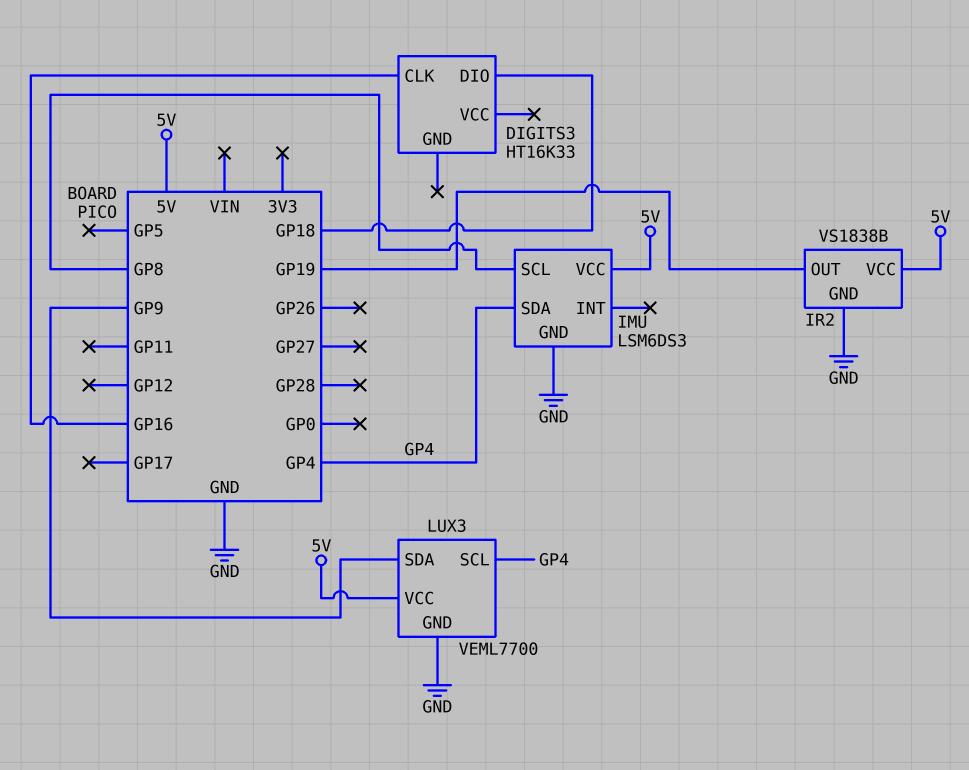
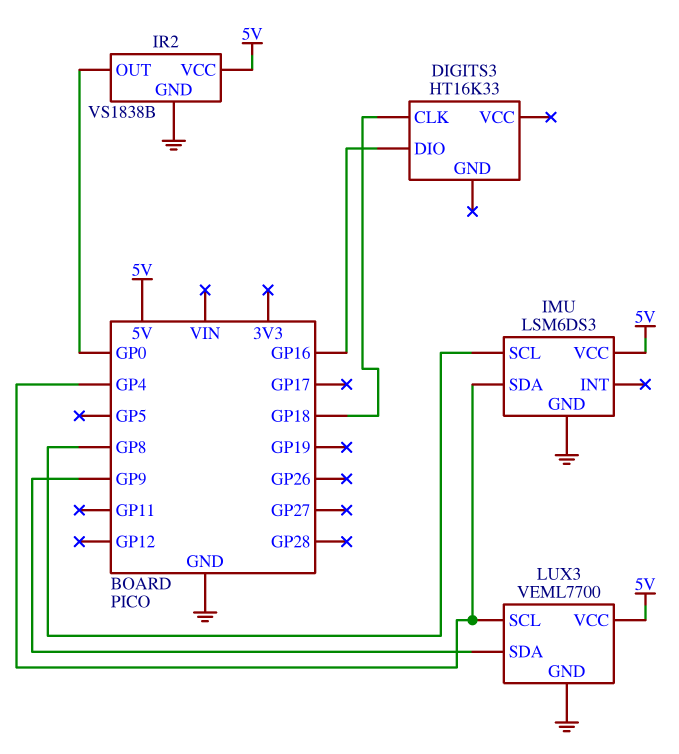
DIGITS3 pin CLK: GP16 -> GP18
DIGITS3 pin DIO: GP18 -> GP16
IR2 pin OUT: GP19 -> GP0

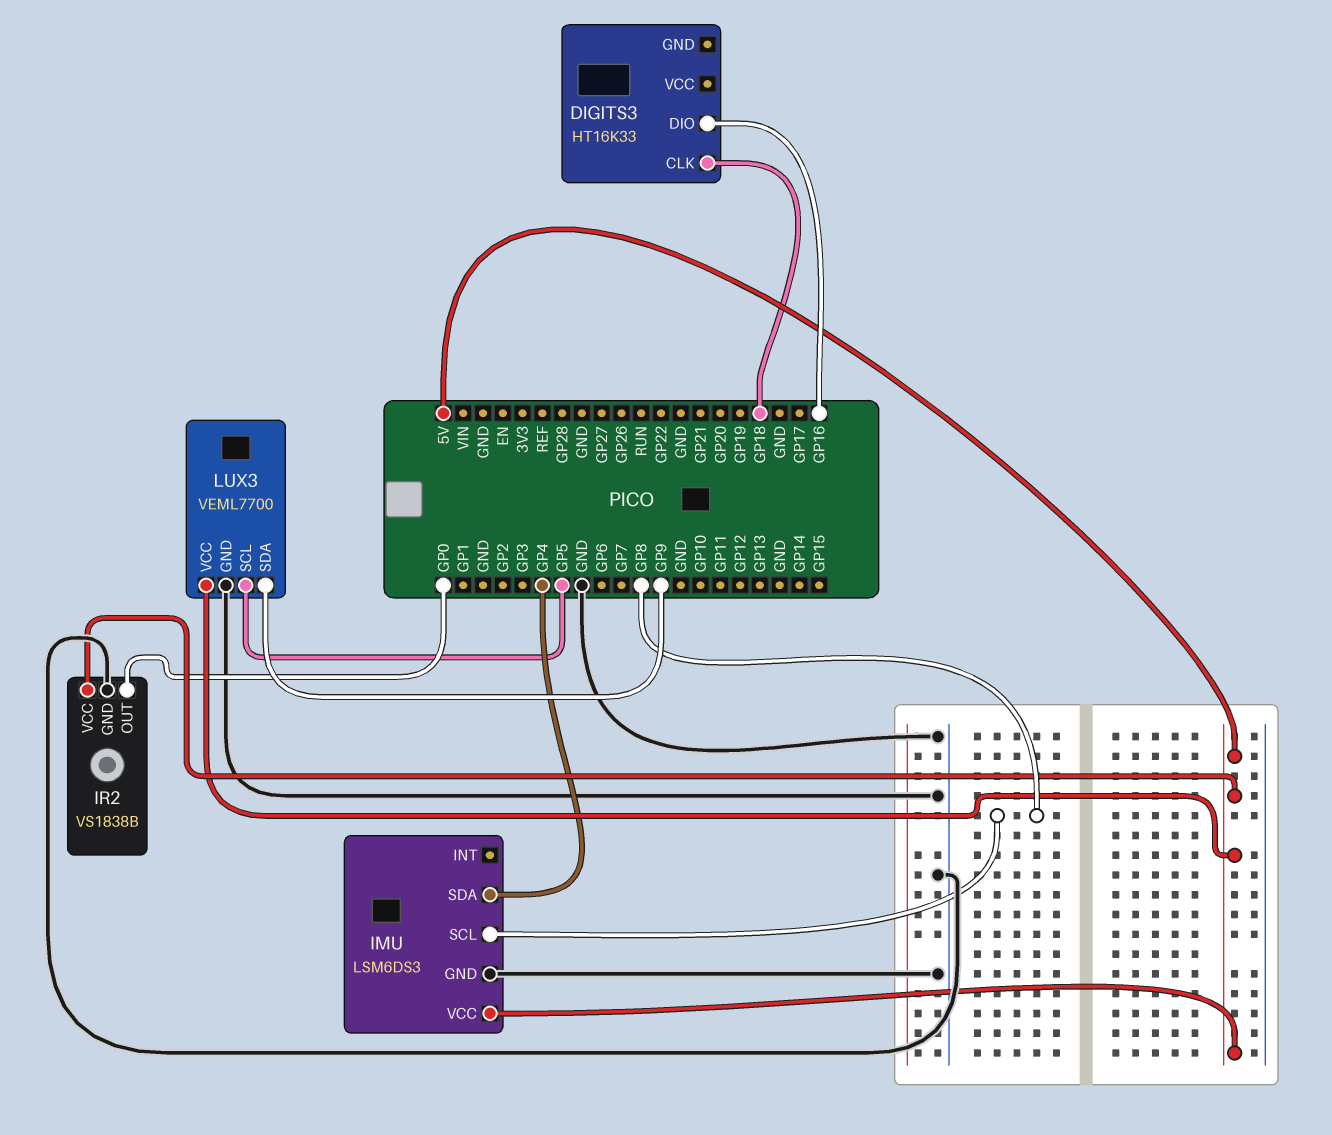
LUX3 pin SCL: GP4 -> GP5

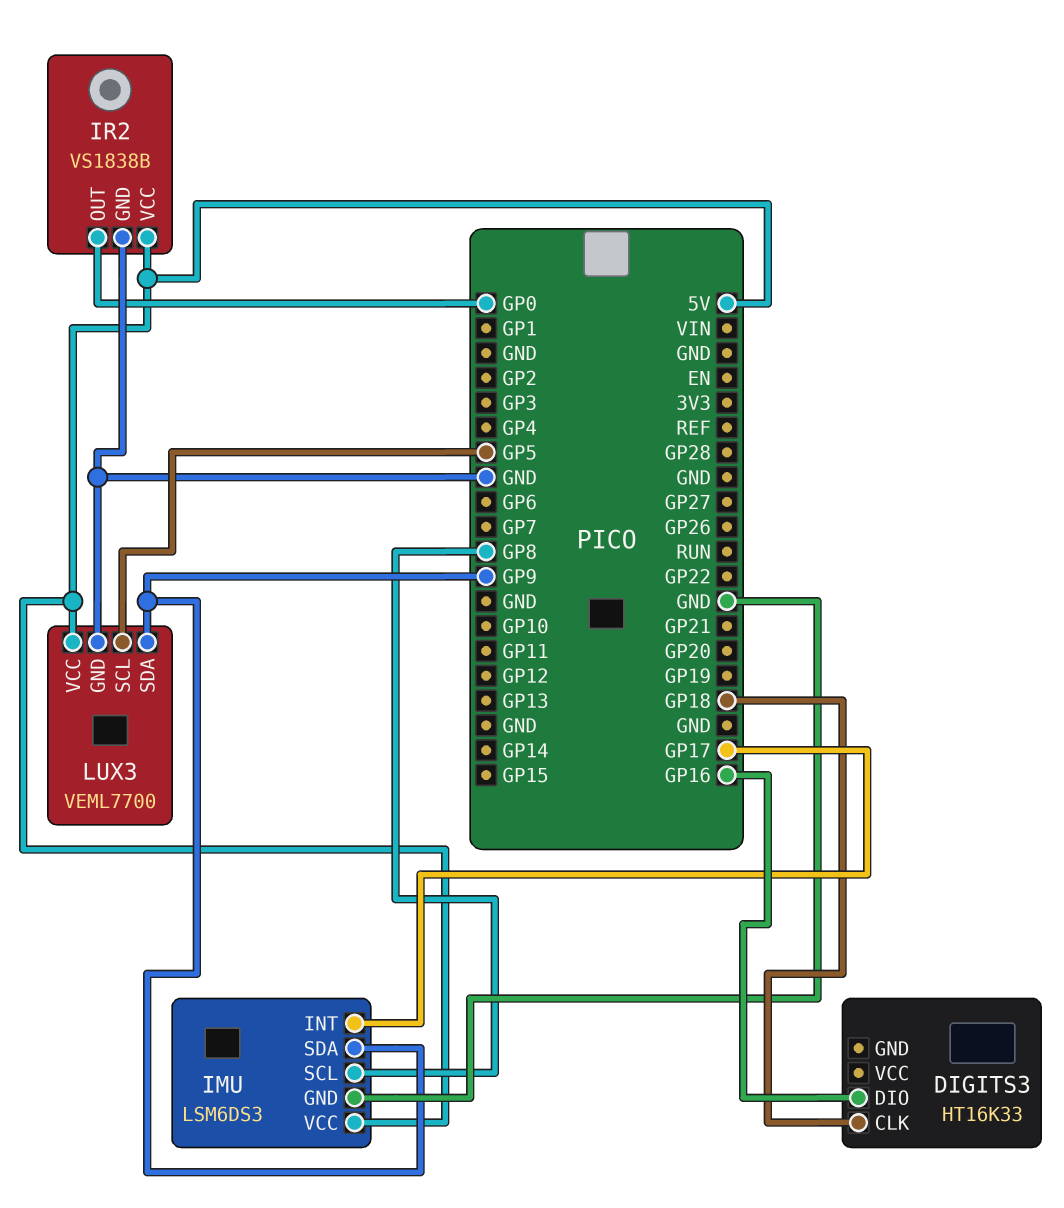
IMU pin INT: none -> GP17
IMU pin SDA: GP4 -> GP9

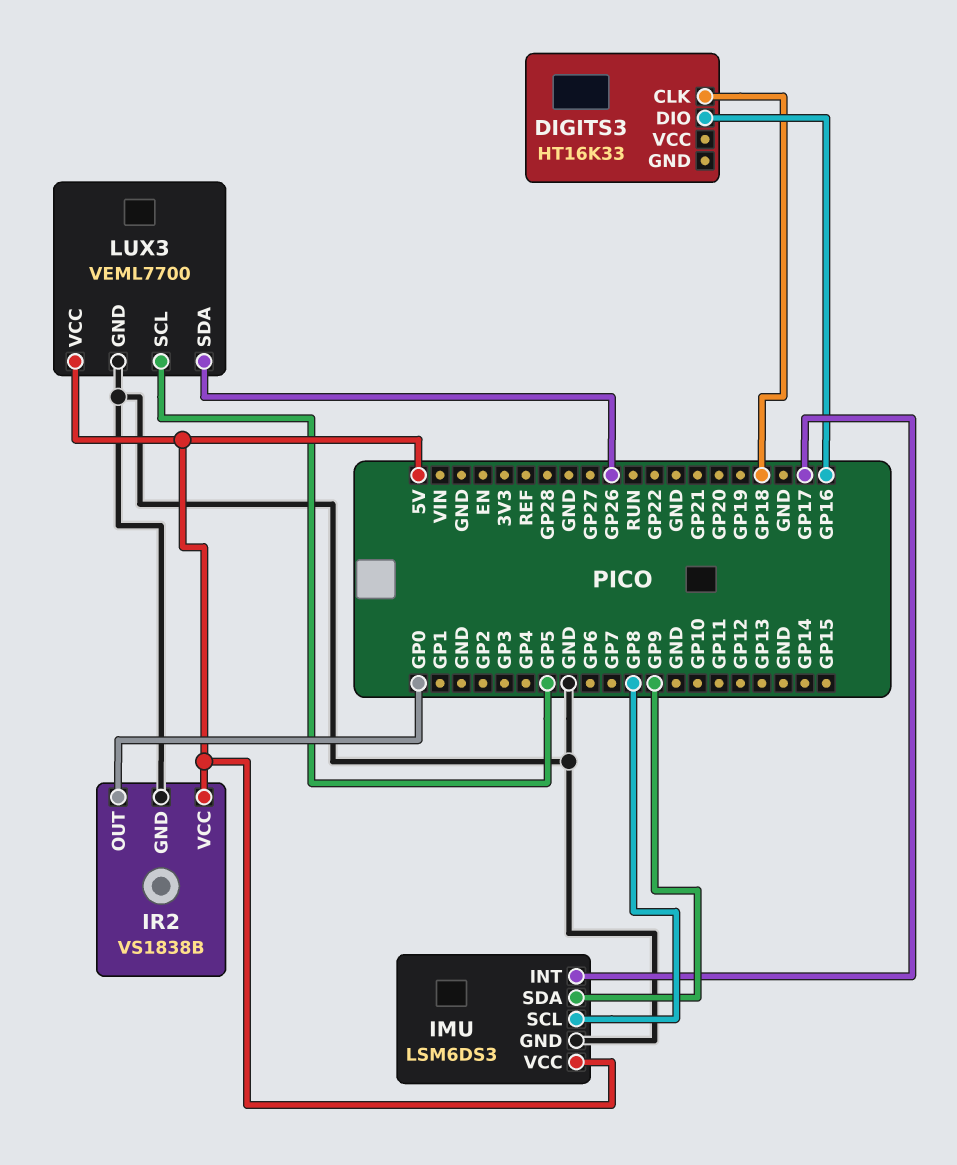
LUX3 pin SDA: GP9 -> GP26

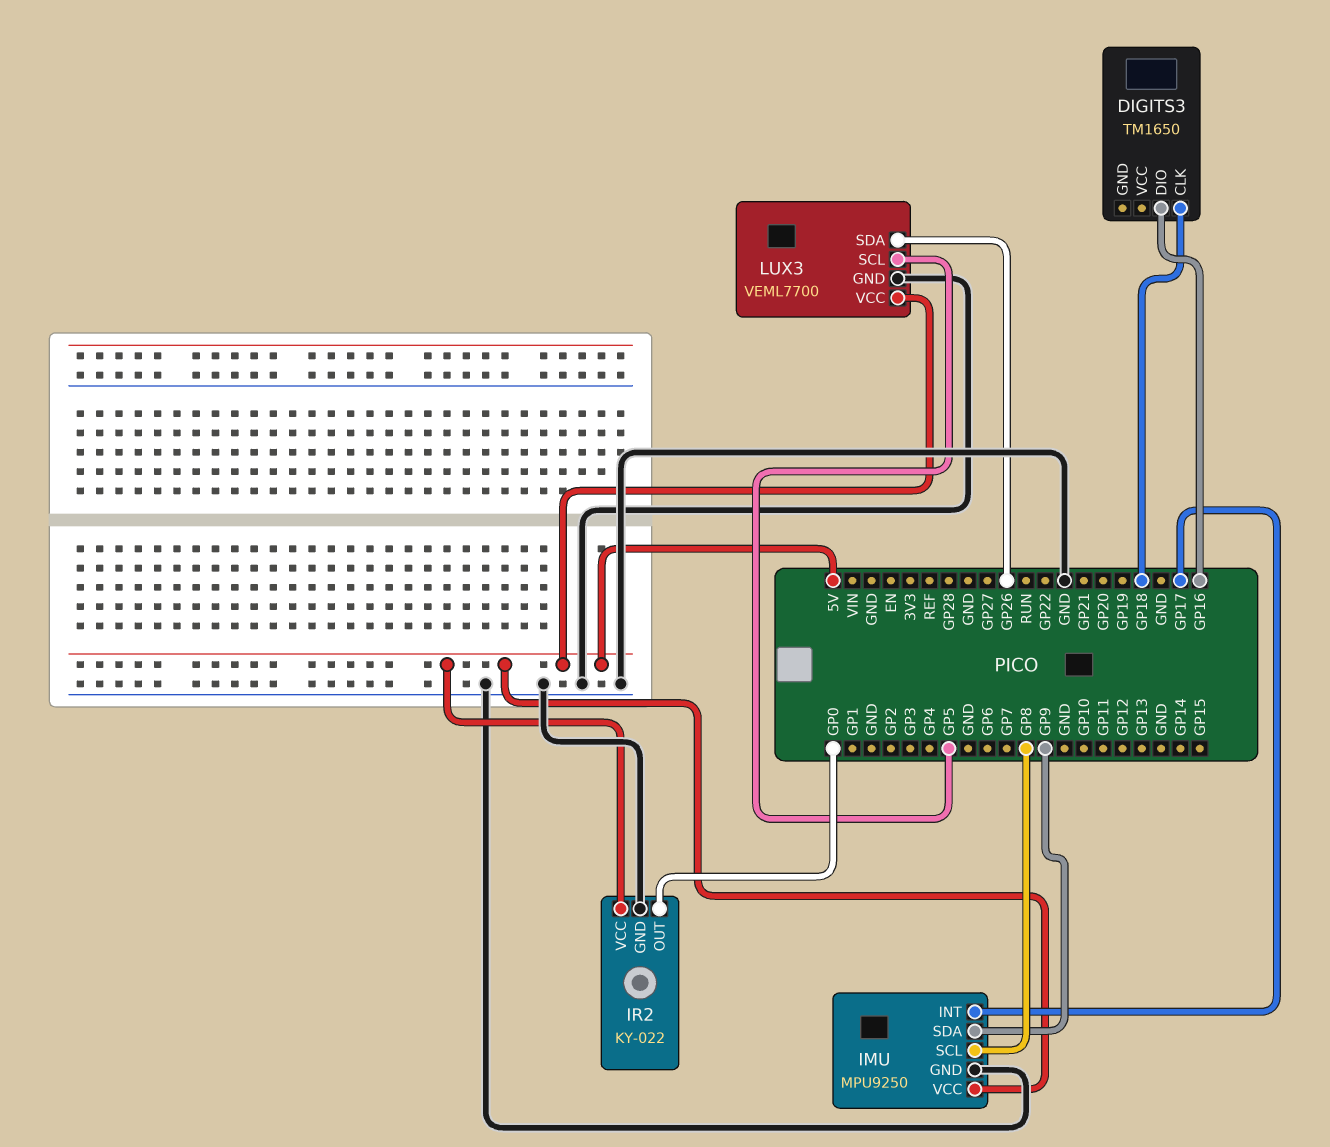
DIGITS3: HT16K33 -> TM1650
IMU: LSM6DS3 -> MPU9250
IR2: VS1838B -> KY-022

